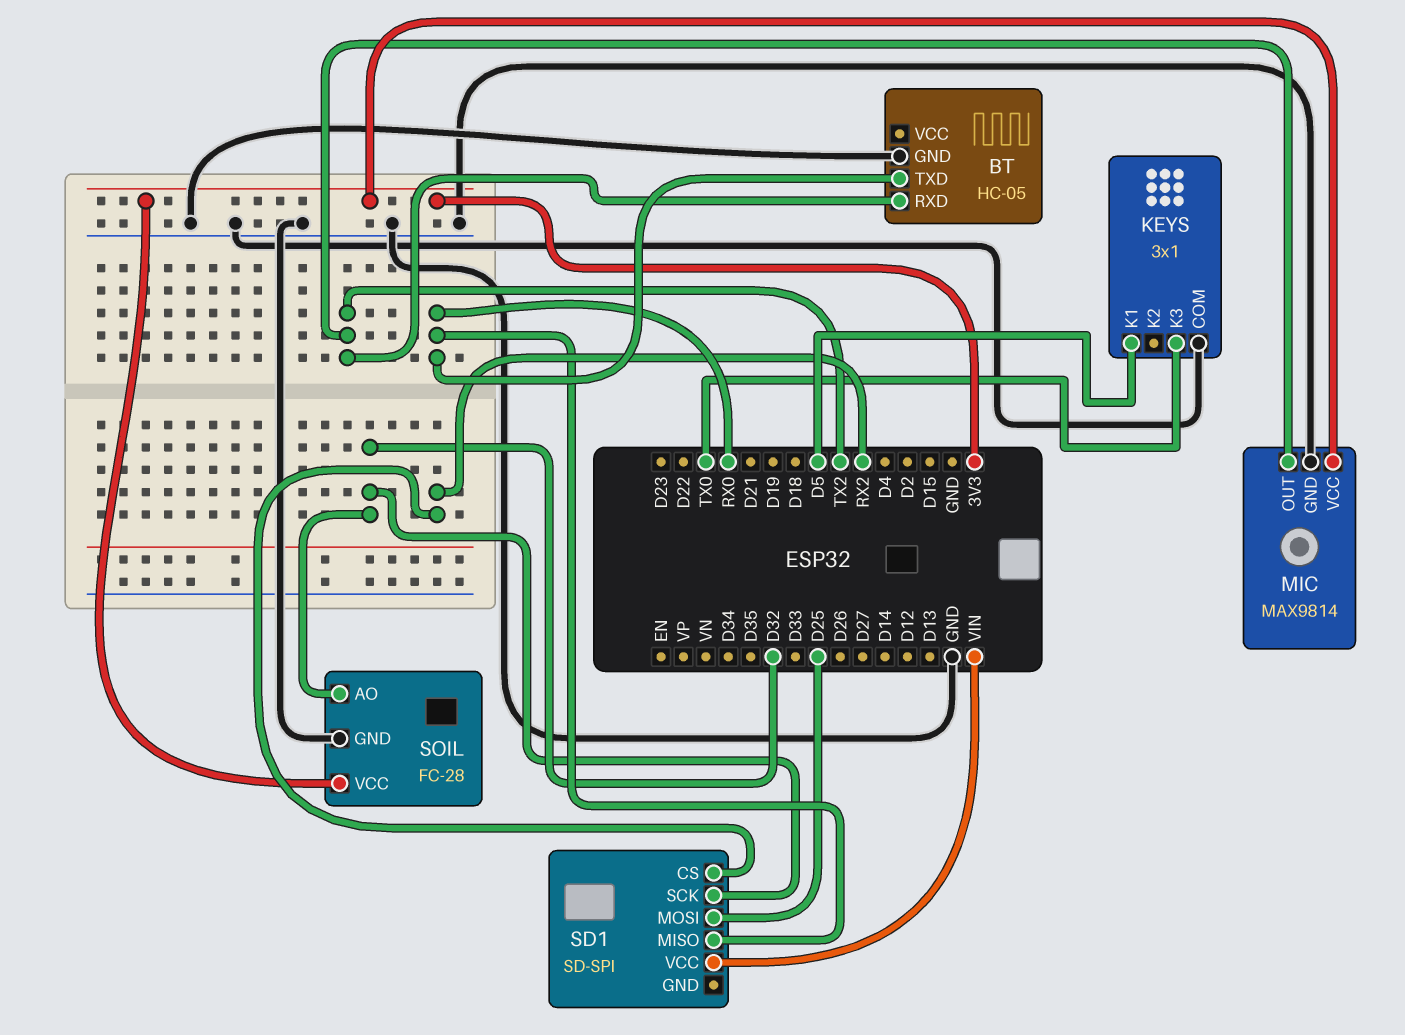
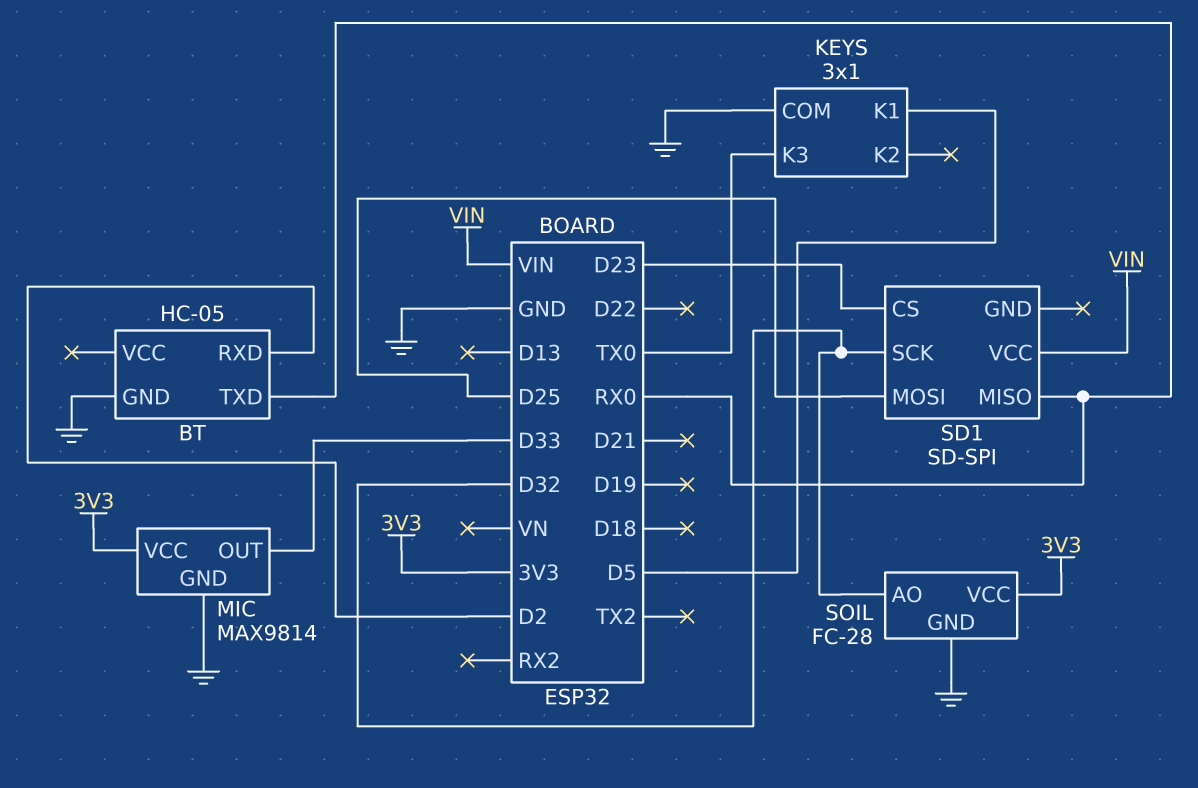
BT pin RXD: TX2 -> D2
MIC pin OUT: TX2 -> D33
SD1 pin CS: RX2 -> D23

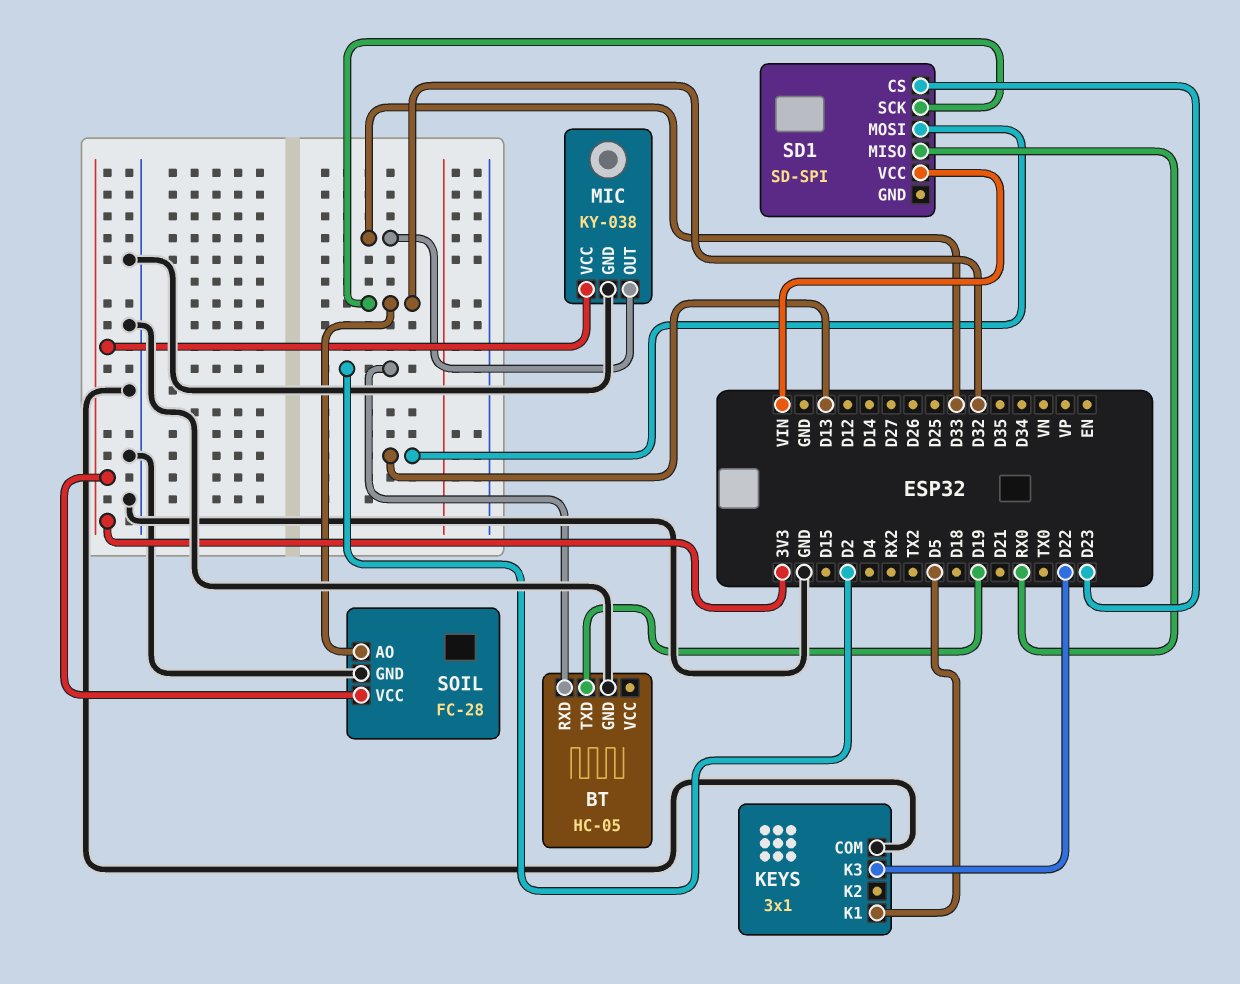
BT pin TXD: RX0 -> D19
KEYS pin K3: TX0 -> D22
MIC: MAX9814 -> KY-038
SD1 pin MOSI: D25 -> D13

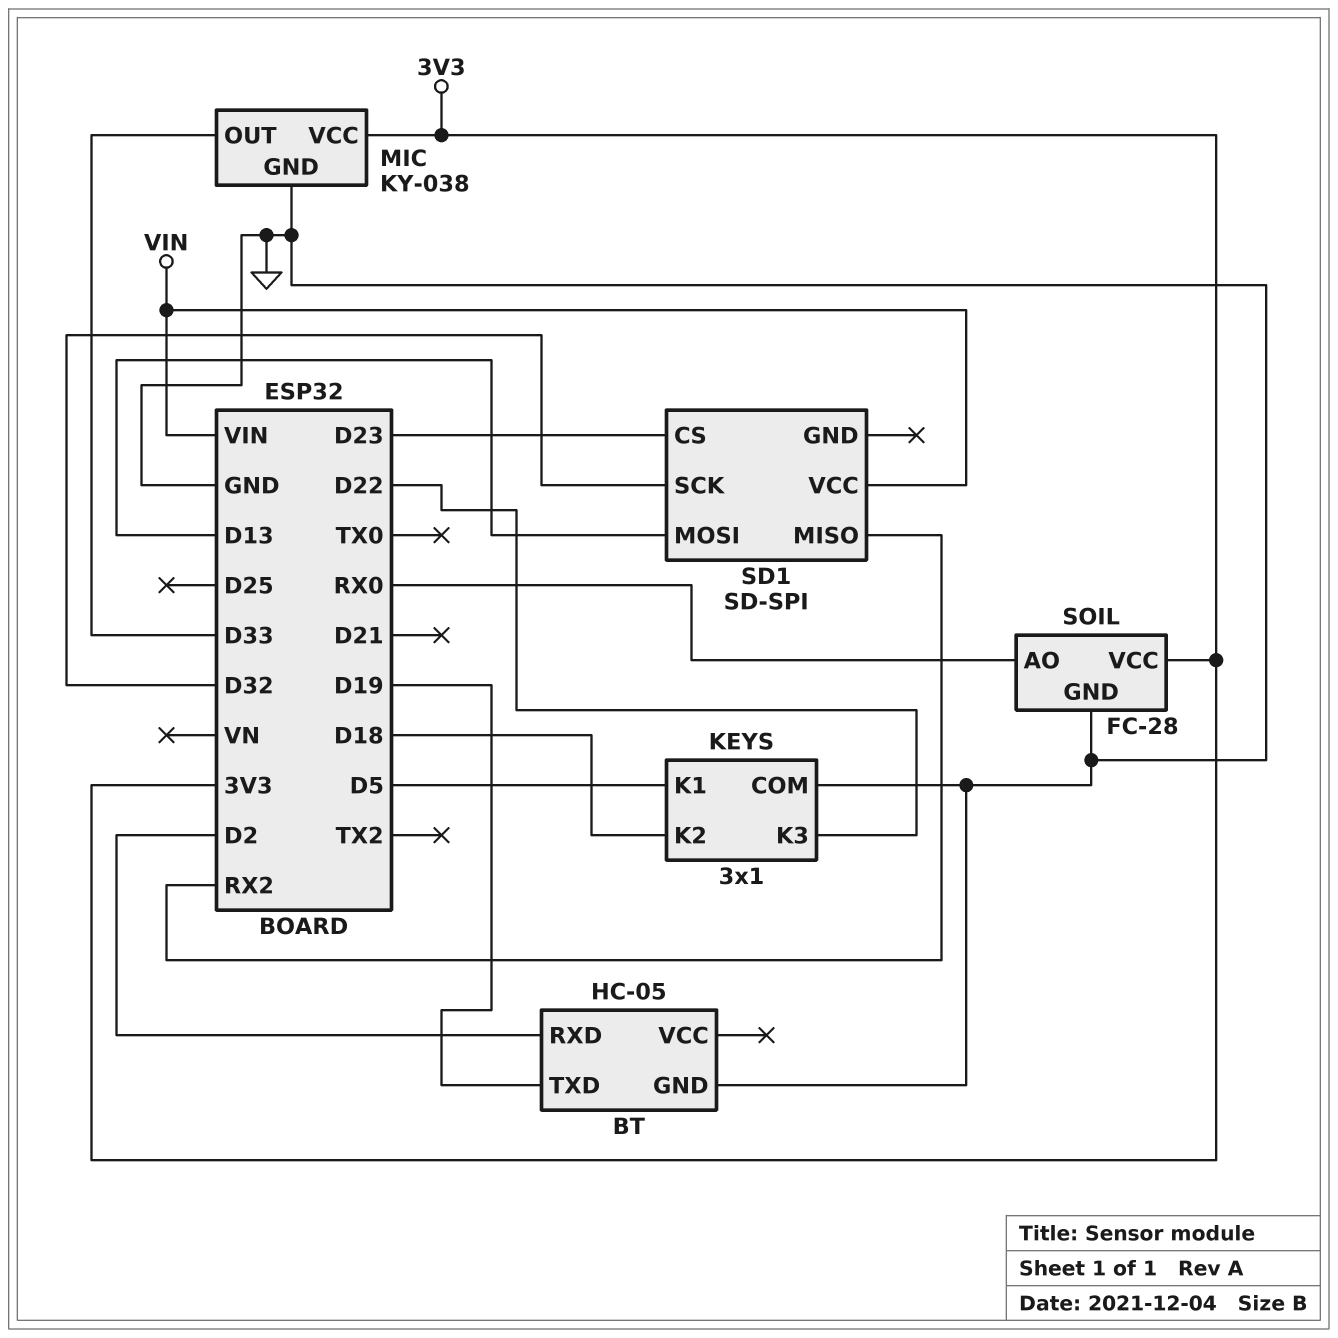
KEYS pin K2: none -> D18
SD1 pin MISO: RX0 -> RX2
SOIL pin AO: D32 -> RX0

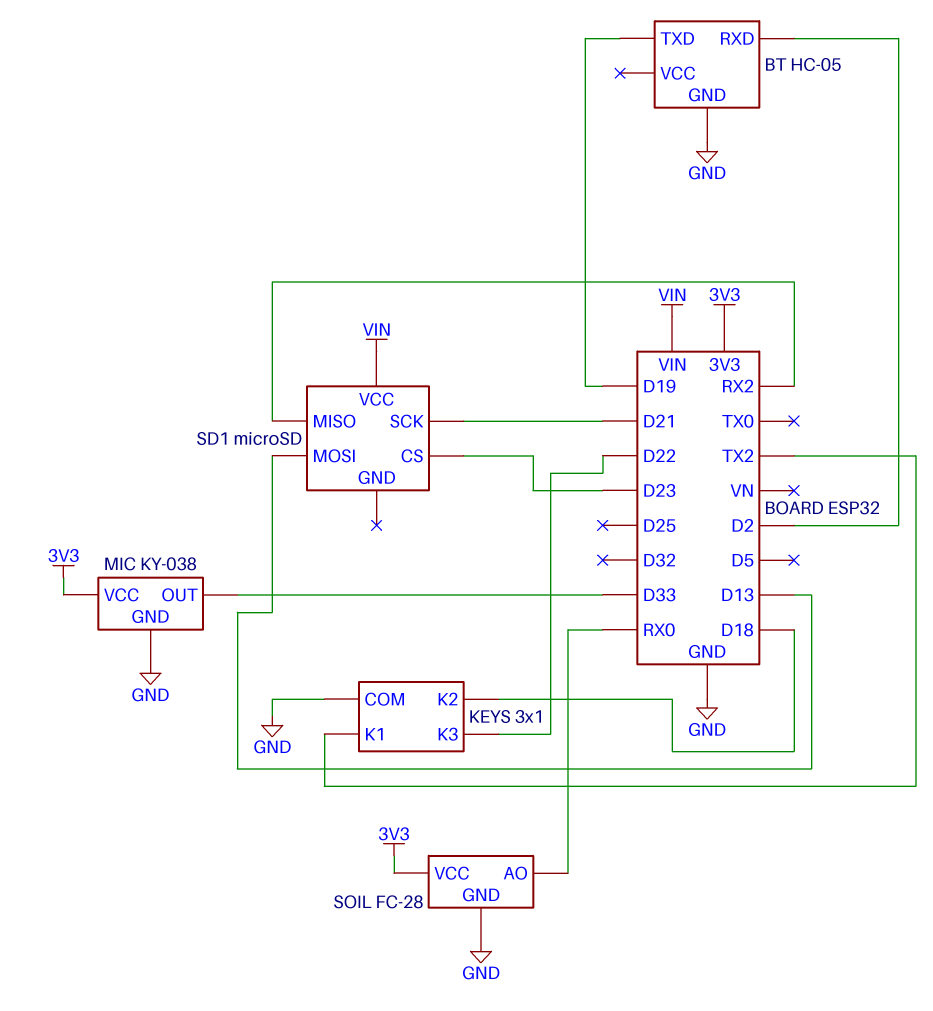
KEYS pin K1: D5 -> TX2
SD1: SD-SPI -> microSD
SD1 pin SCK: D32 -> D21

